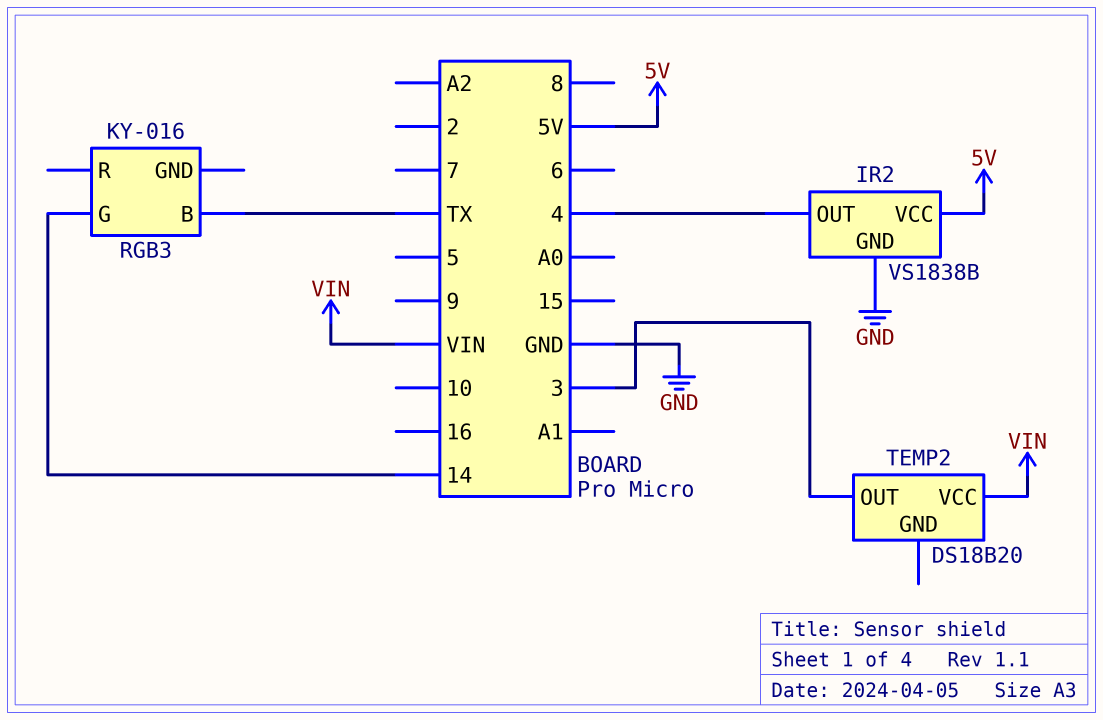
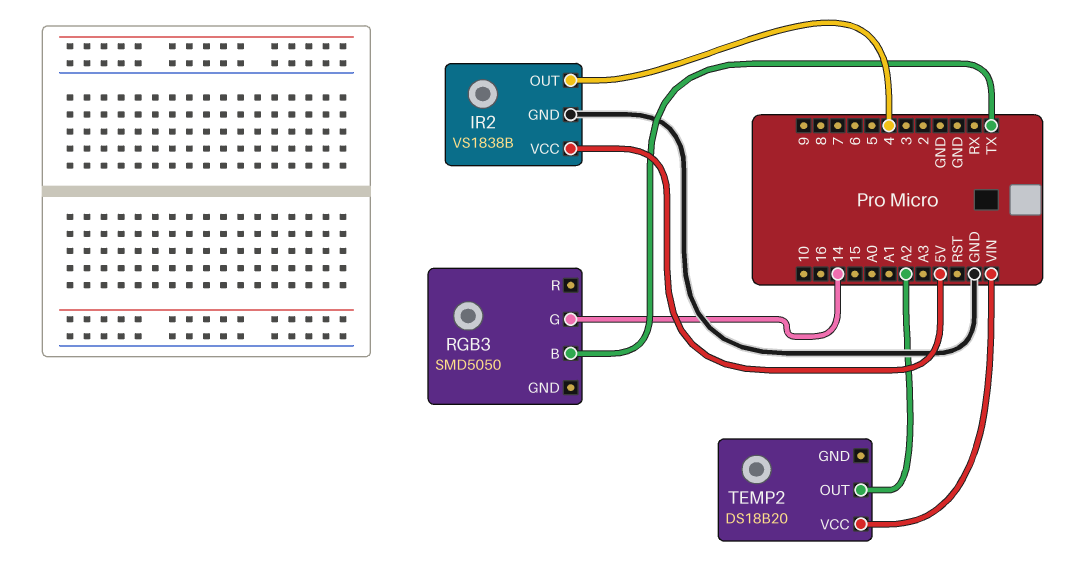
RGB3: KY-016 -> SMD5050
TEMP2 pin OUT: 3 -> A2

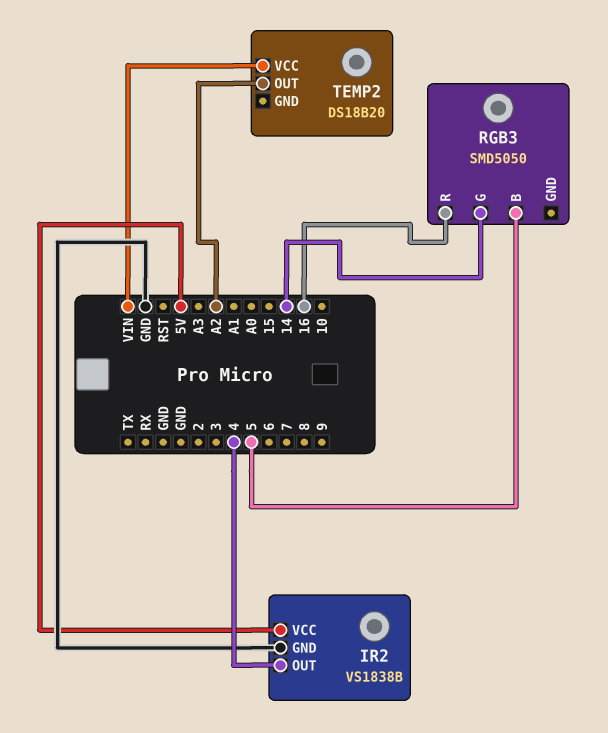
RGB3 pin B: TX -> 5
RGB3 pin R: none -> 16

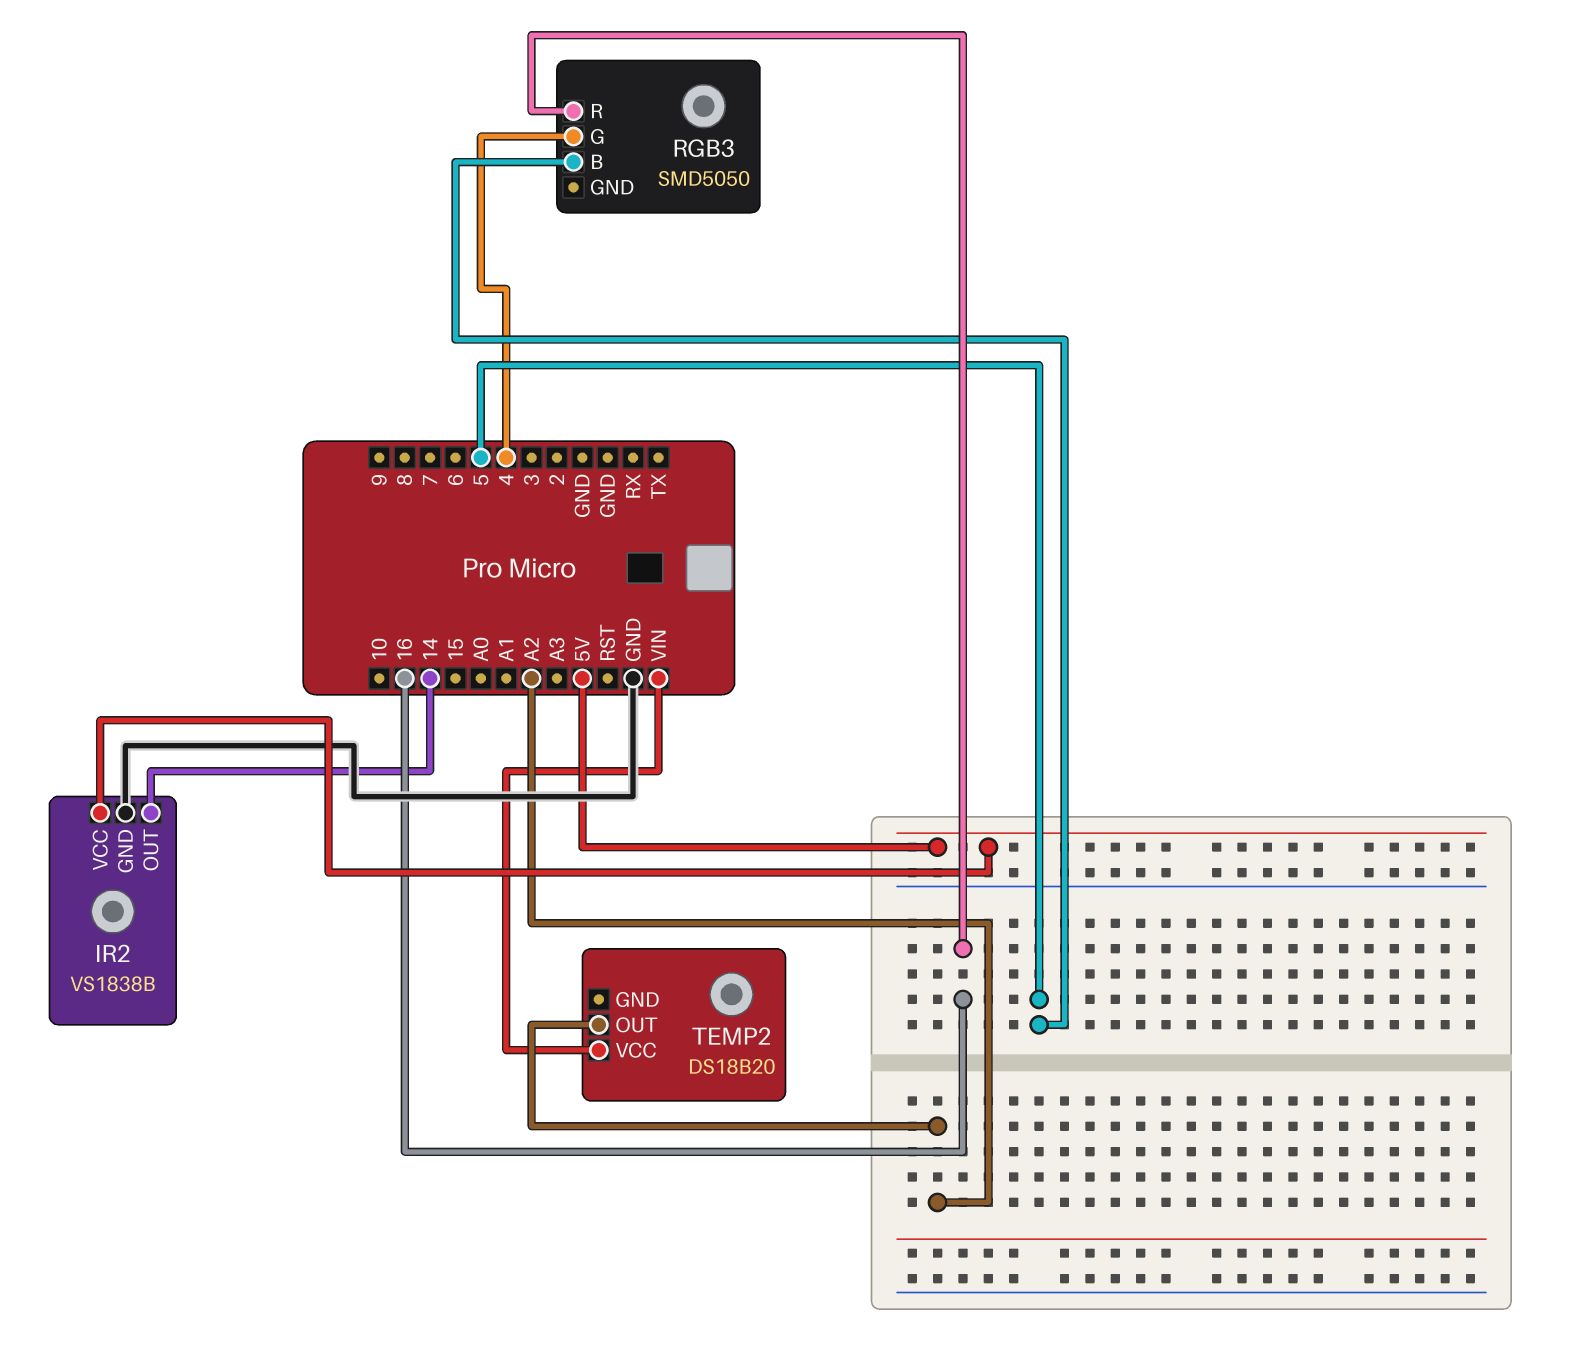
IR2 pin OUT: 4 -> 14
RGB3 pin G: 14 -> 4

